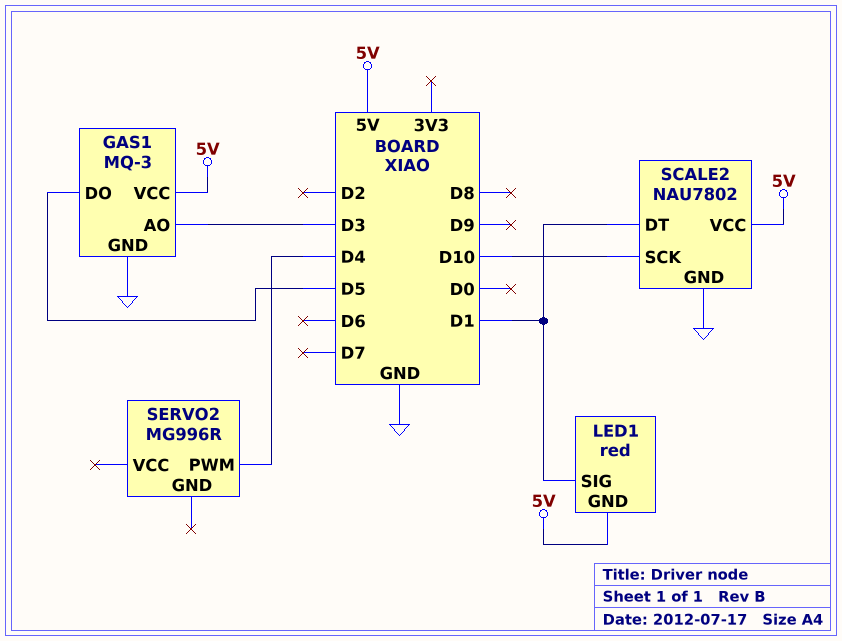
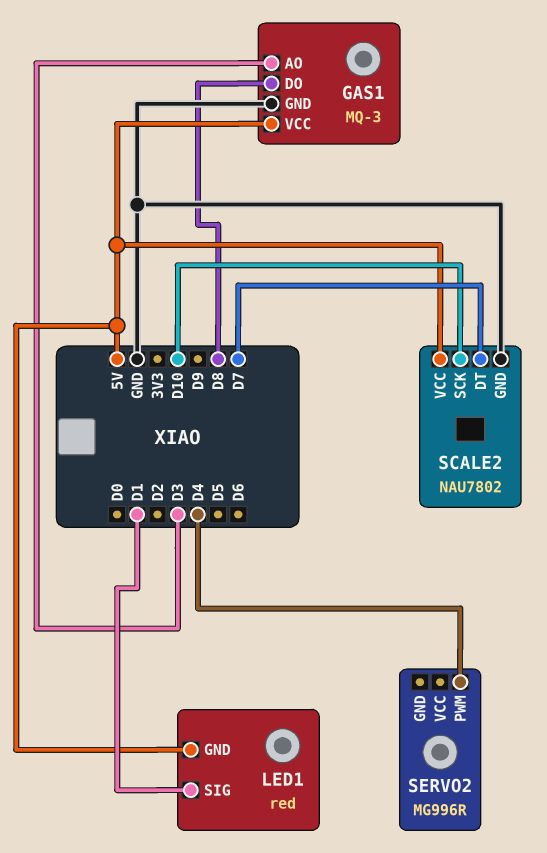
GAS1 pin DO: D5 -> D8
SCALE2 pin DT: D1 -> D7

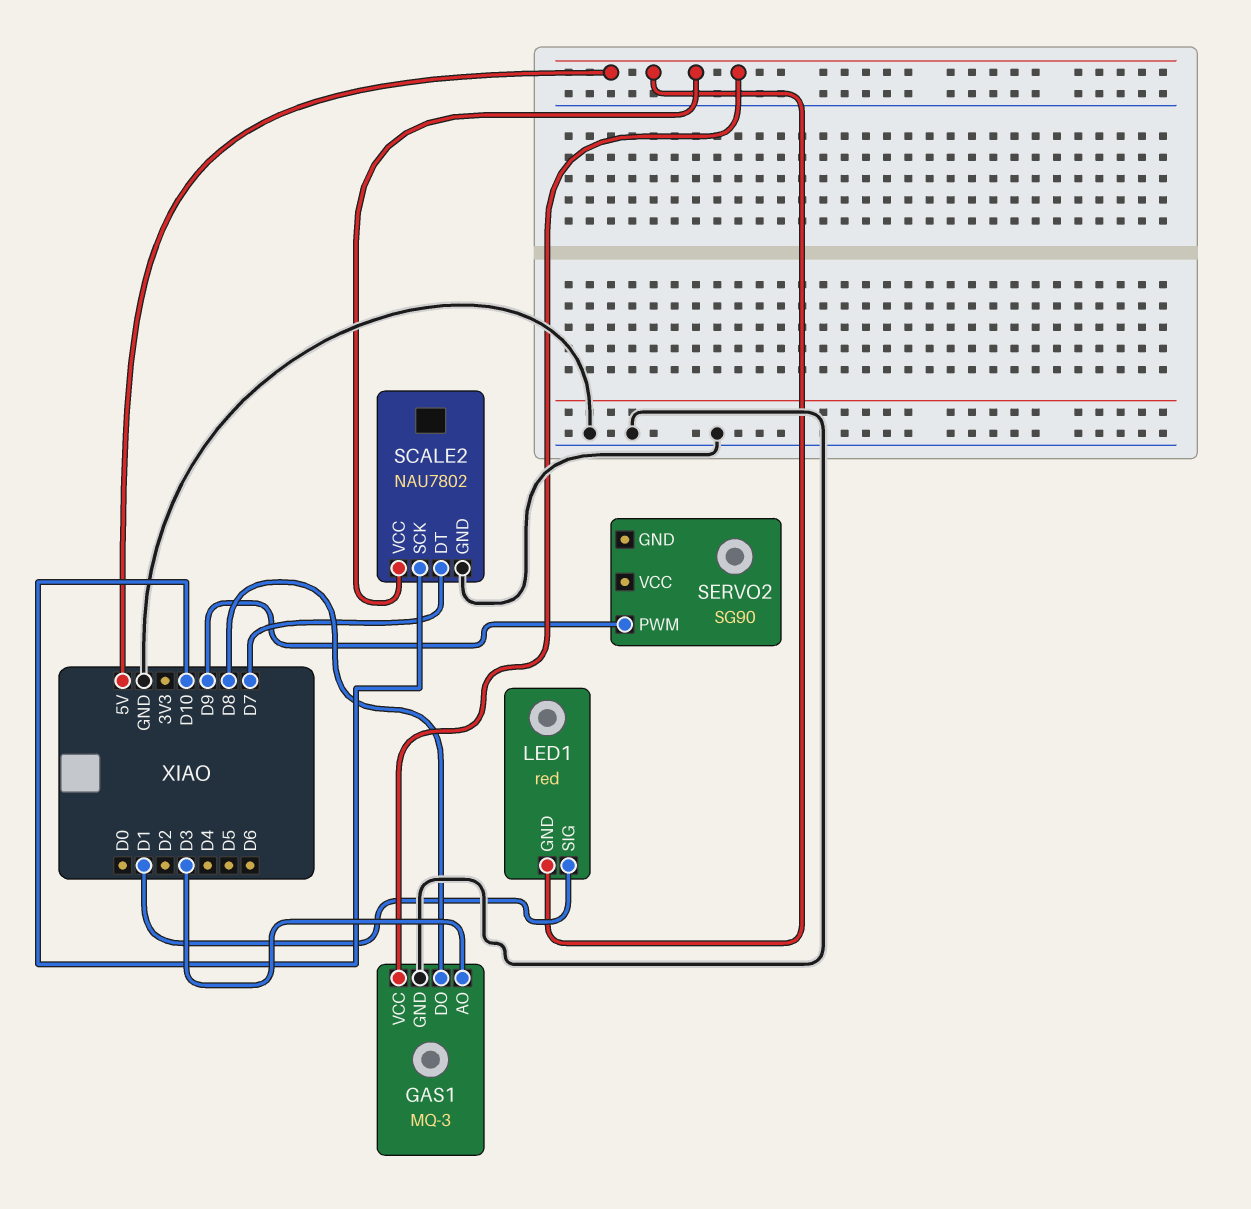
SERVO2: MG996R -> SG90
SERVO2 pin PWM: D4 -> D9

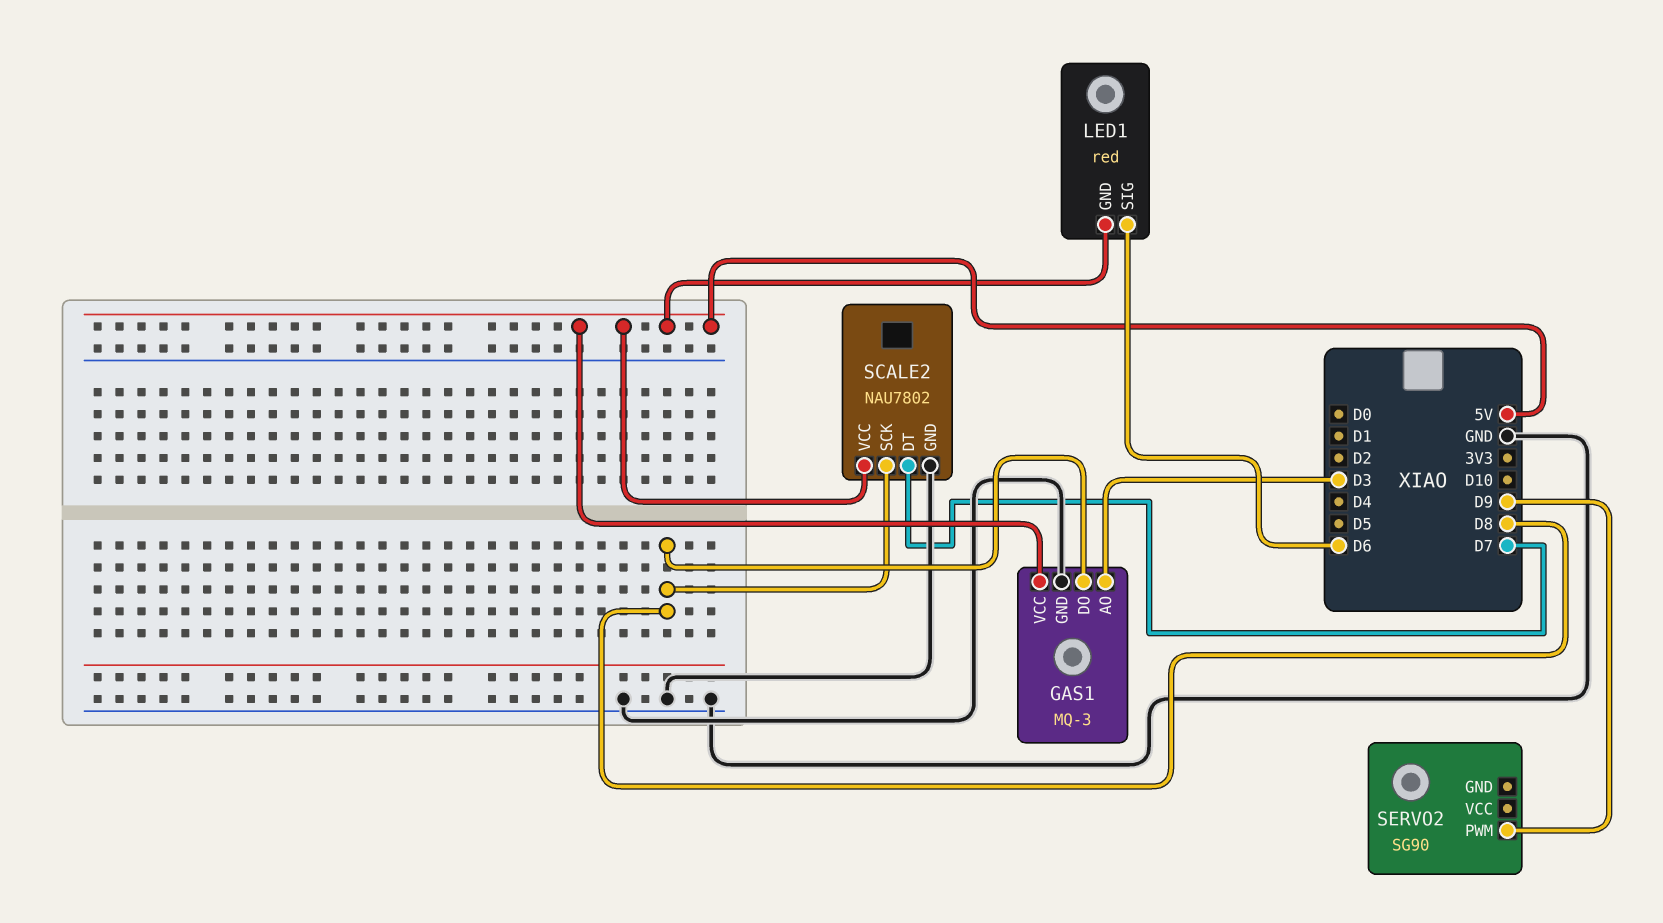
LED1 pin SIG: D1 -> D6
SCALE2 pin SCK: D10 -> D8

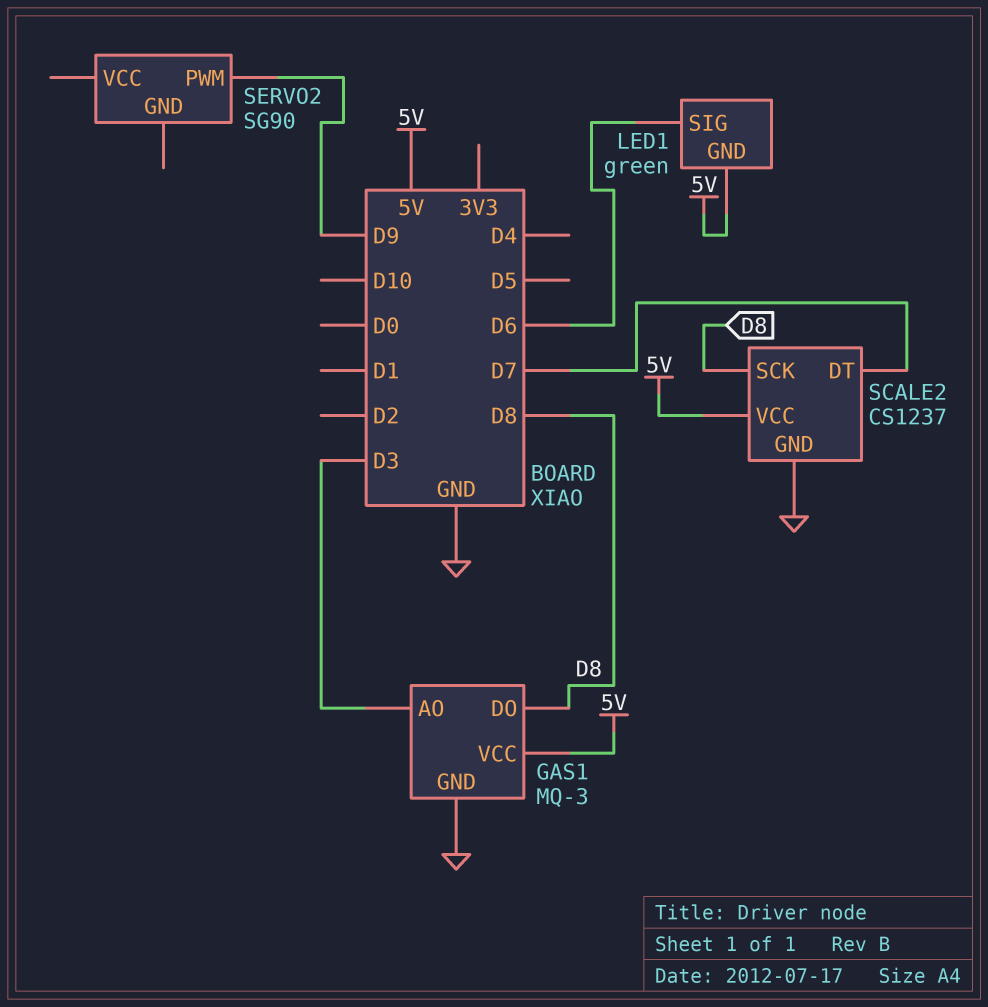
LED1: red -> green
SCALE2: NAU7802 -> CS1237

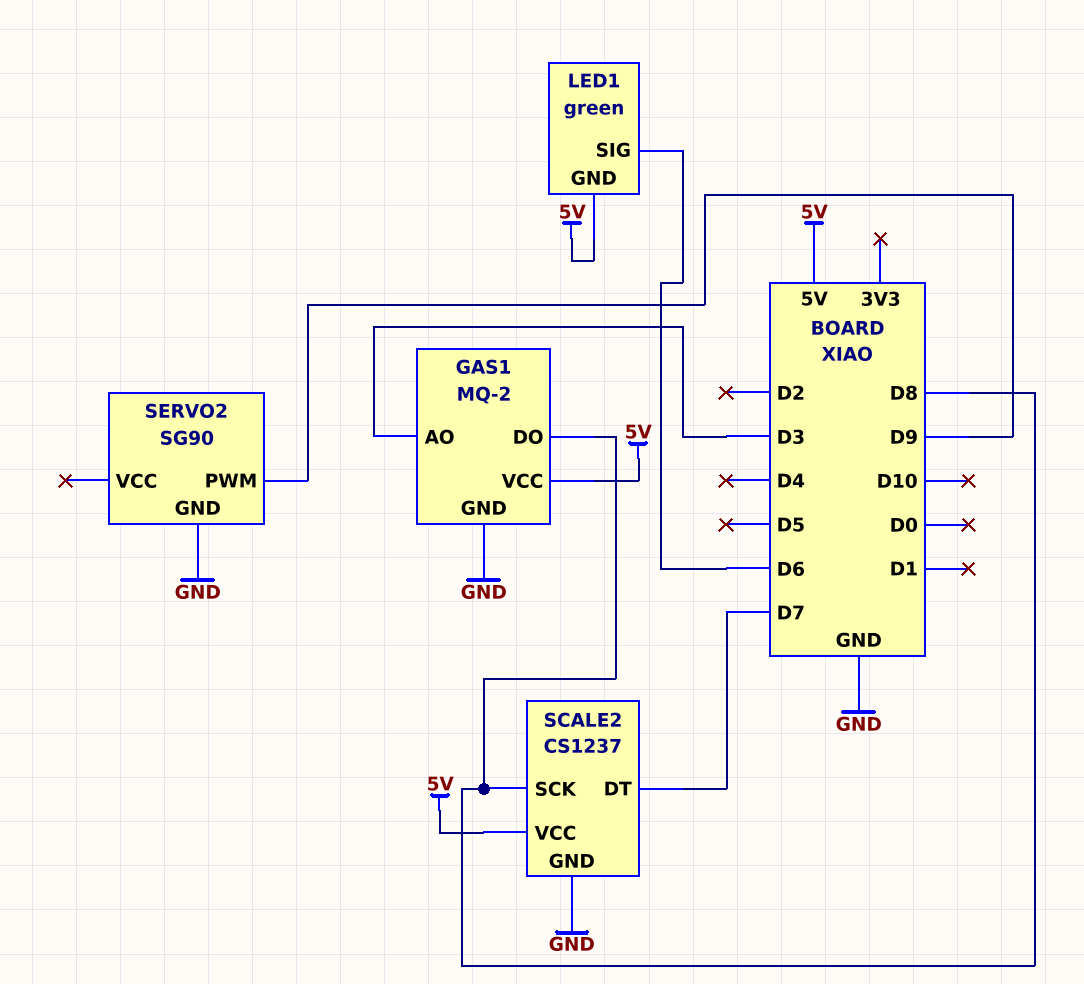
GAS1: MQ-3 -> MQ-2
SERVO2 pin GND: none -> GND

